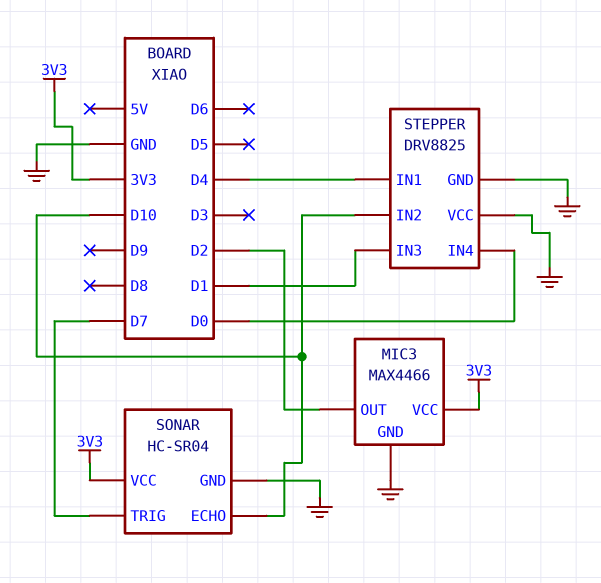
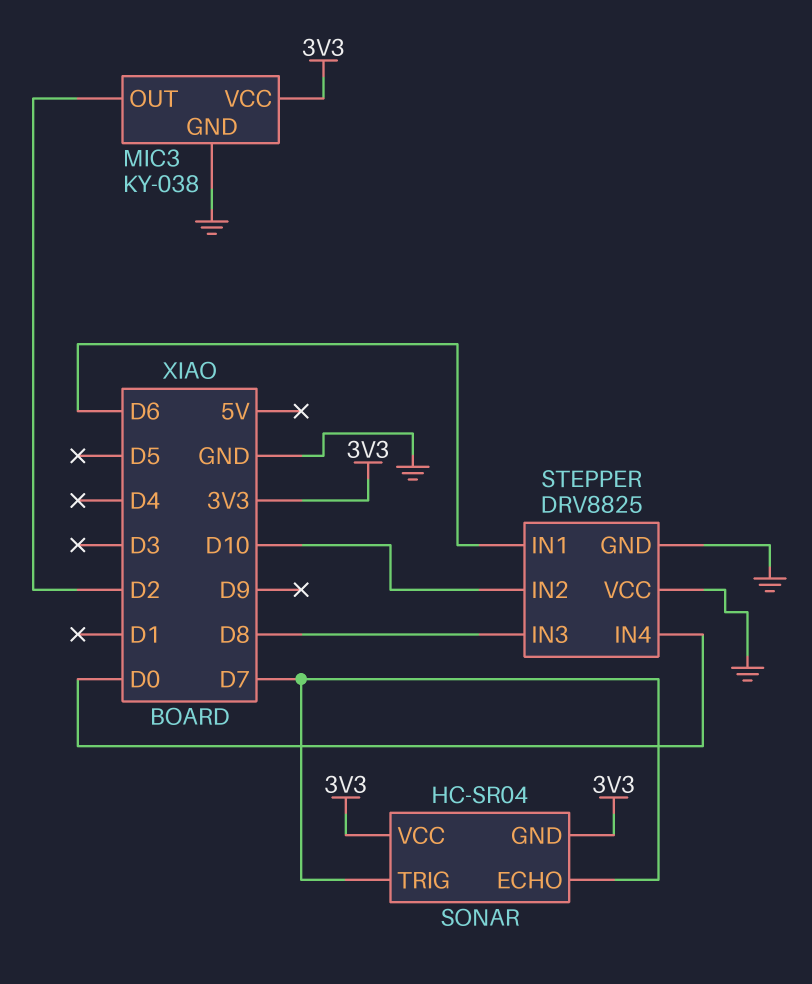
MIC3: MAX4466 -> KY-038
SONAR pin ECHO: D10 -> D7
SONAR pin GND: GND -> 3V3
STEPPER pin IN1: D4 -> D6
STEPPER pin IN3: D1 -> D8

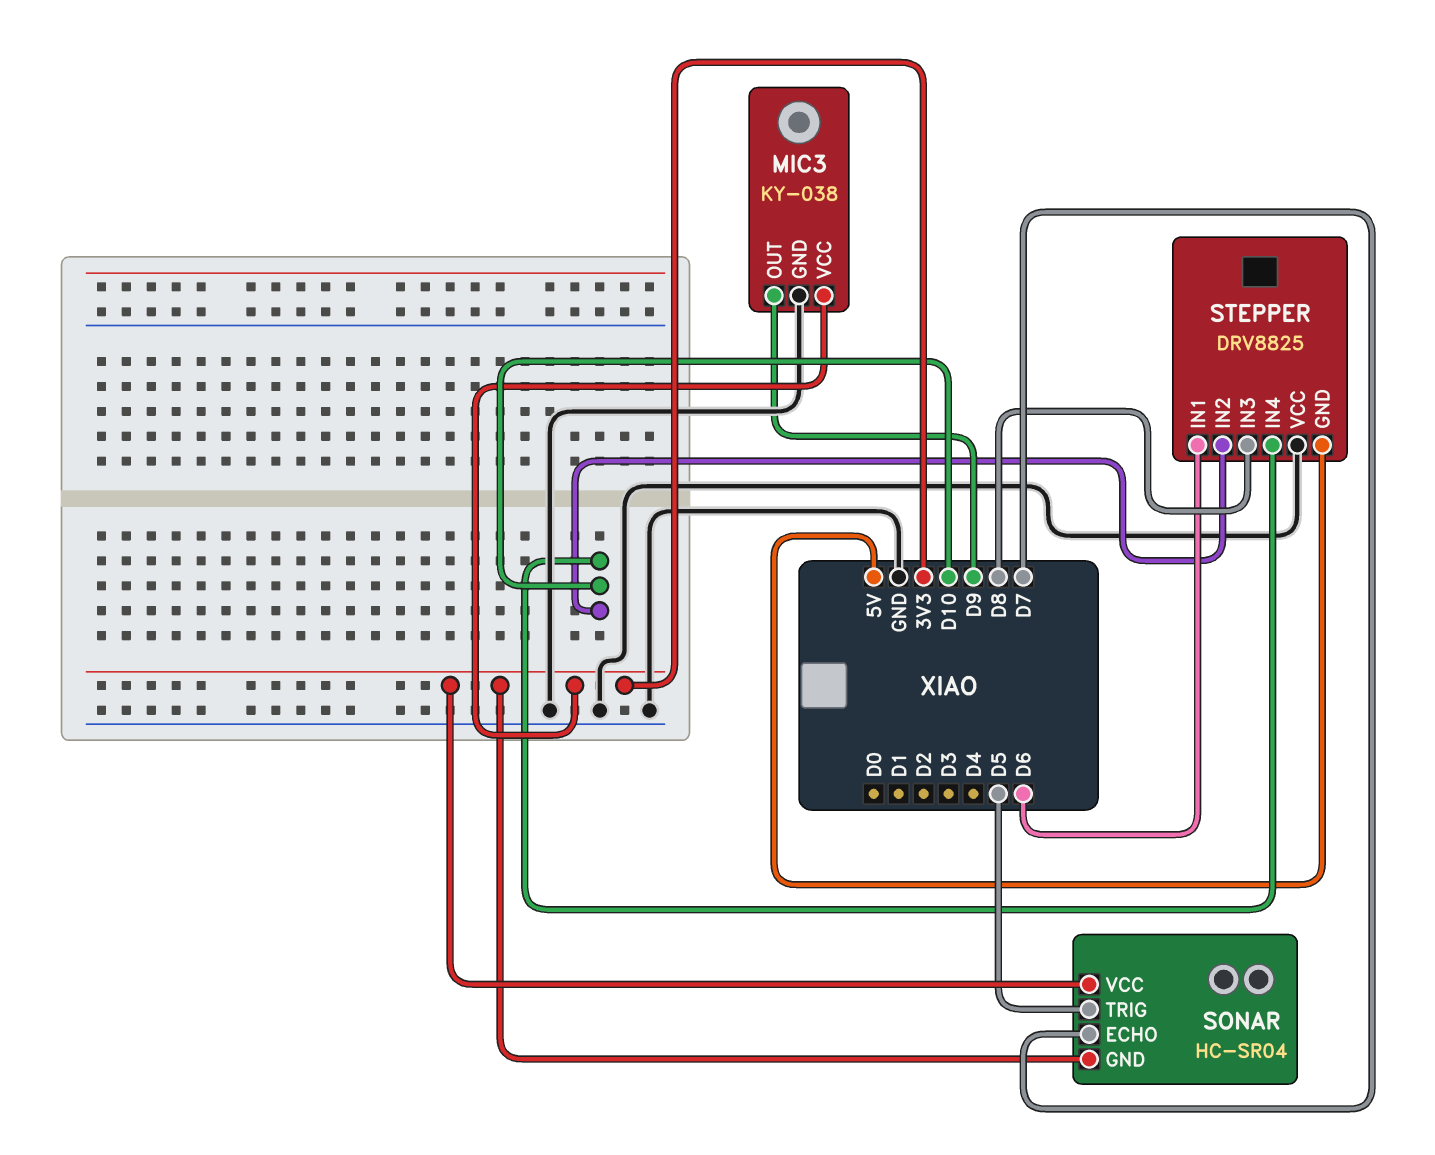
MIC3 pin OUT: D2 -> D9
SONAR pin TRIG: D7 -> D5
STEPPER pin GND: GND -> 5V
STEPPER pin IN4: D0 -> D10

